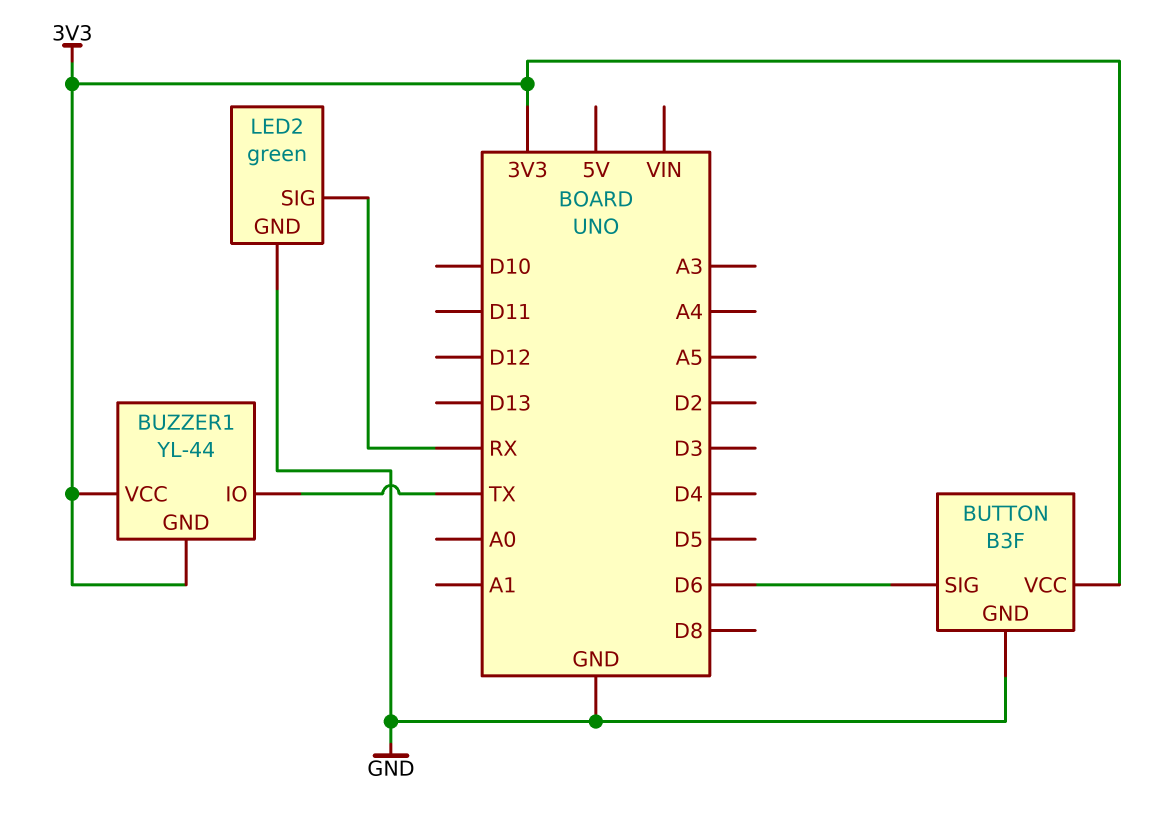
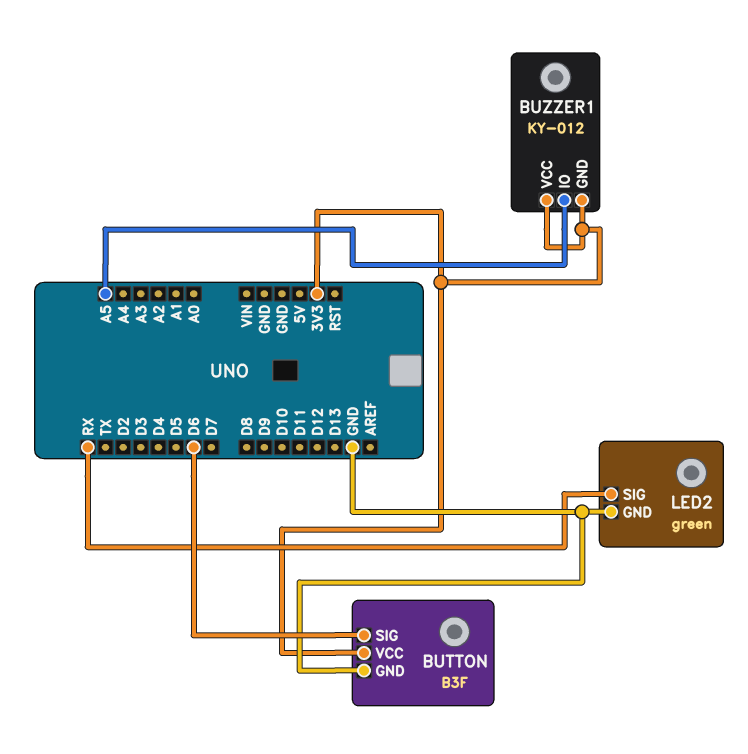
BUZZER1: YL-44 -> KY-012
BUZZER1 pin IO: TX -> A5

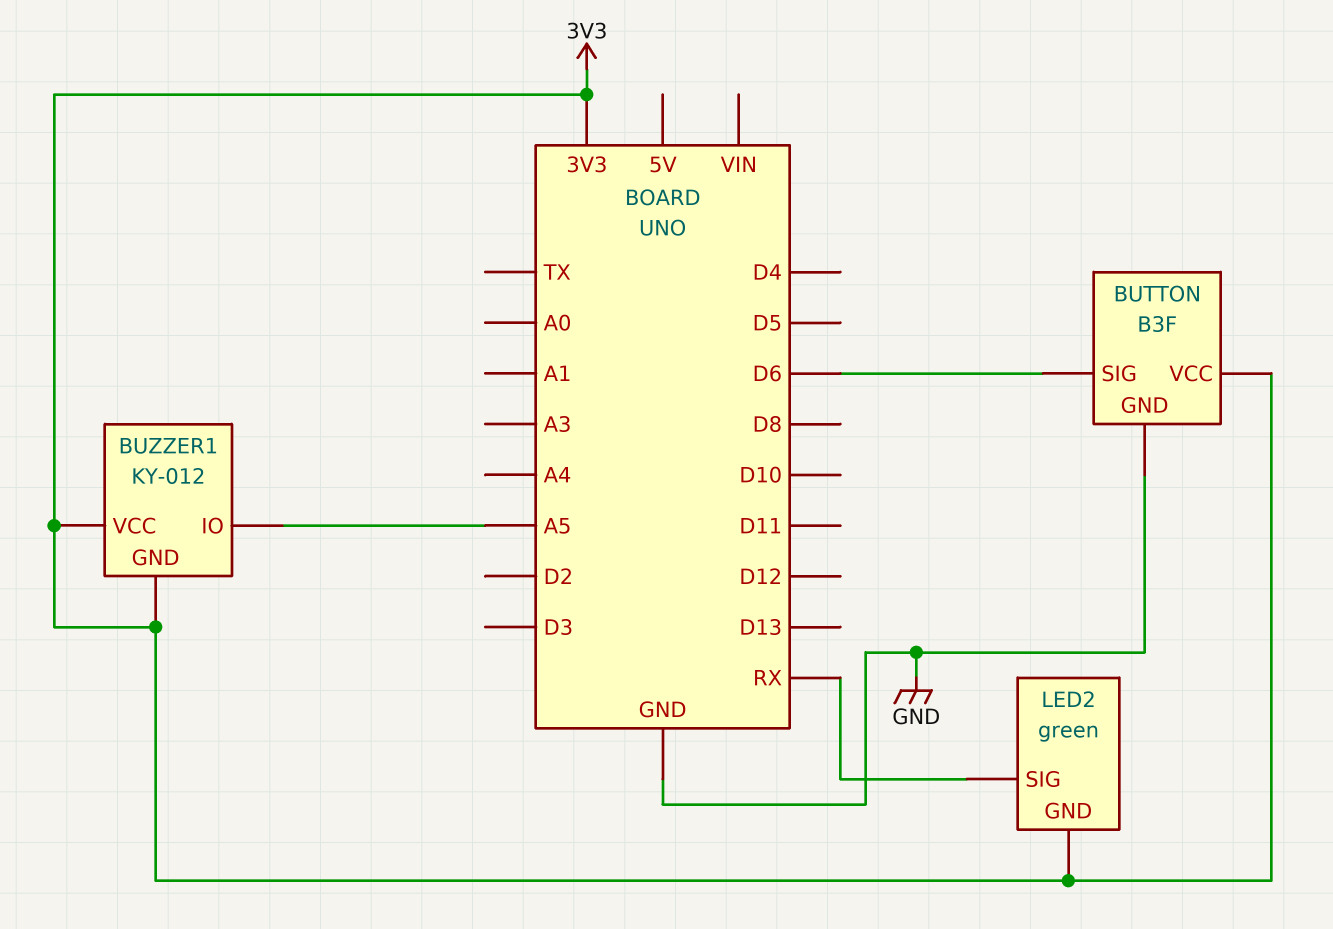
LED2 pin GND: GND -> 3V3

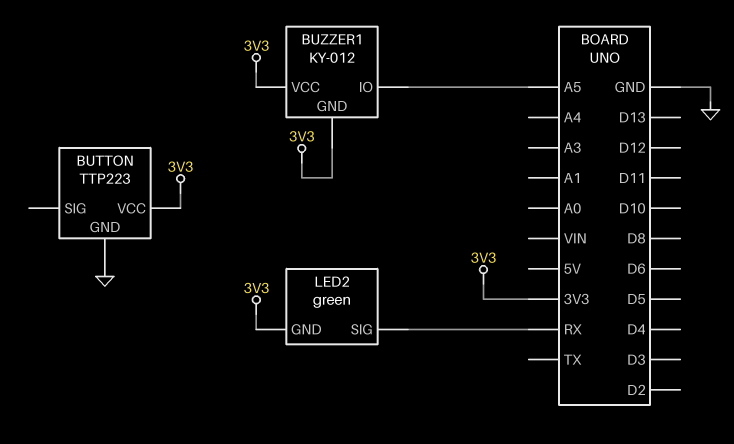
BUTTON: B3F -> TTP223
BUTTON pin SIG: D6 -> none

